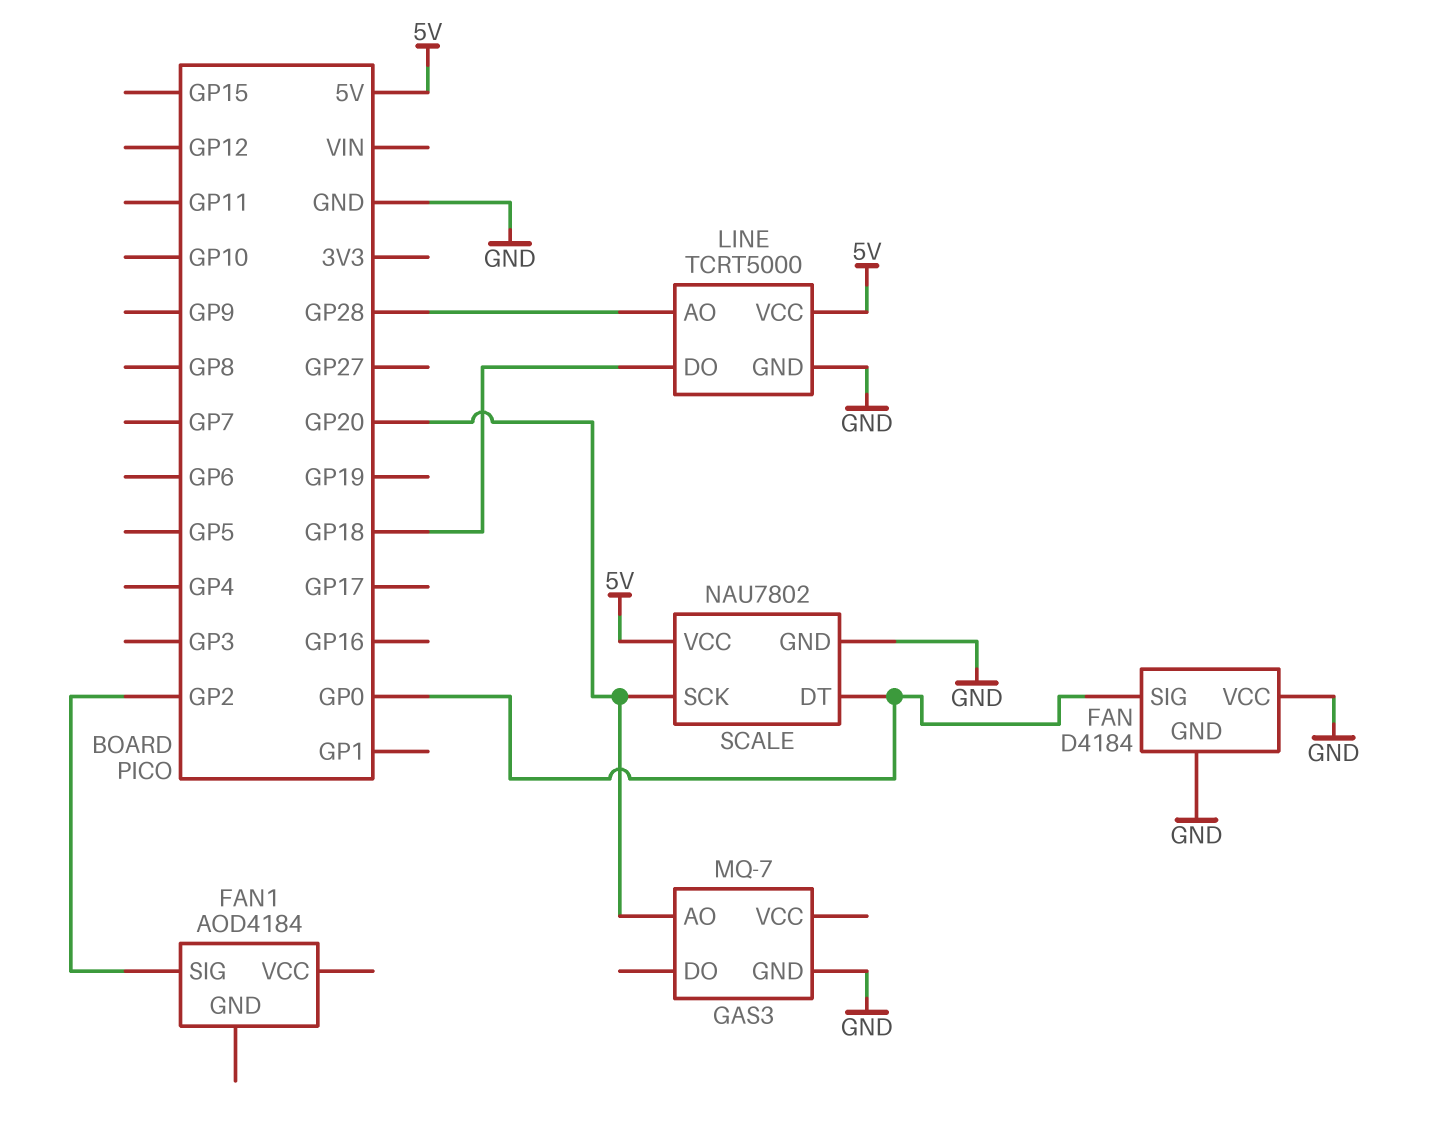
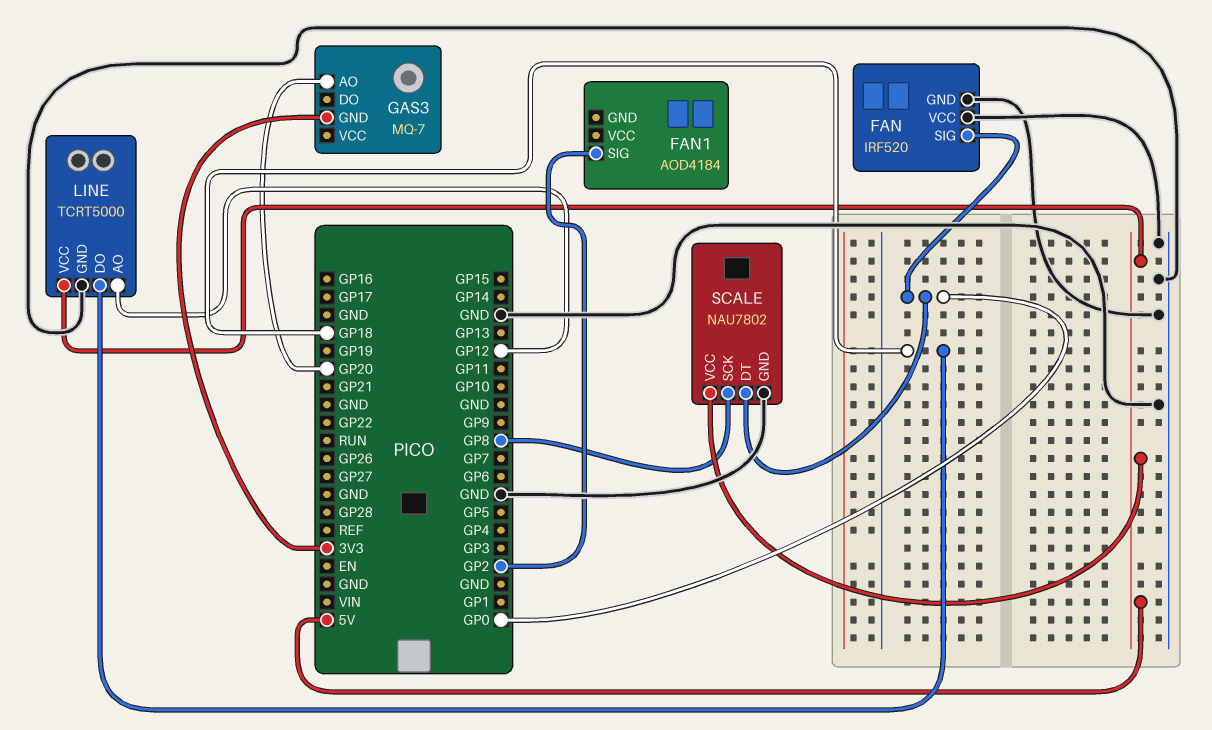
FAN: D4184 -> IRF520
GAS3 pin GND: GND -> 3V3
LINE pin AO: GP28 -> GP12
SCALE pin SCK: GP20 -> GP8

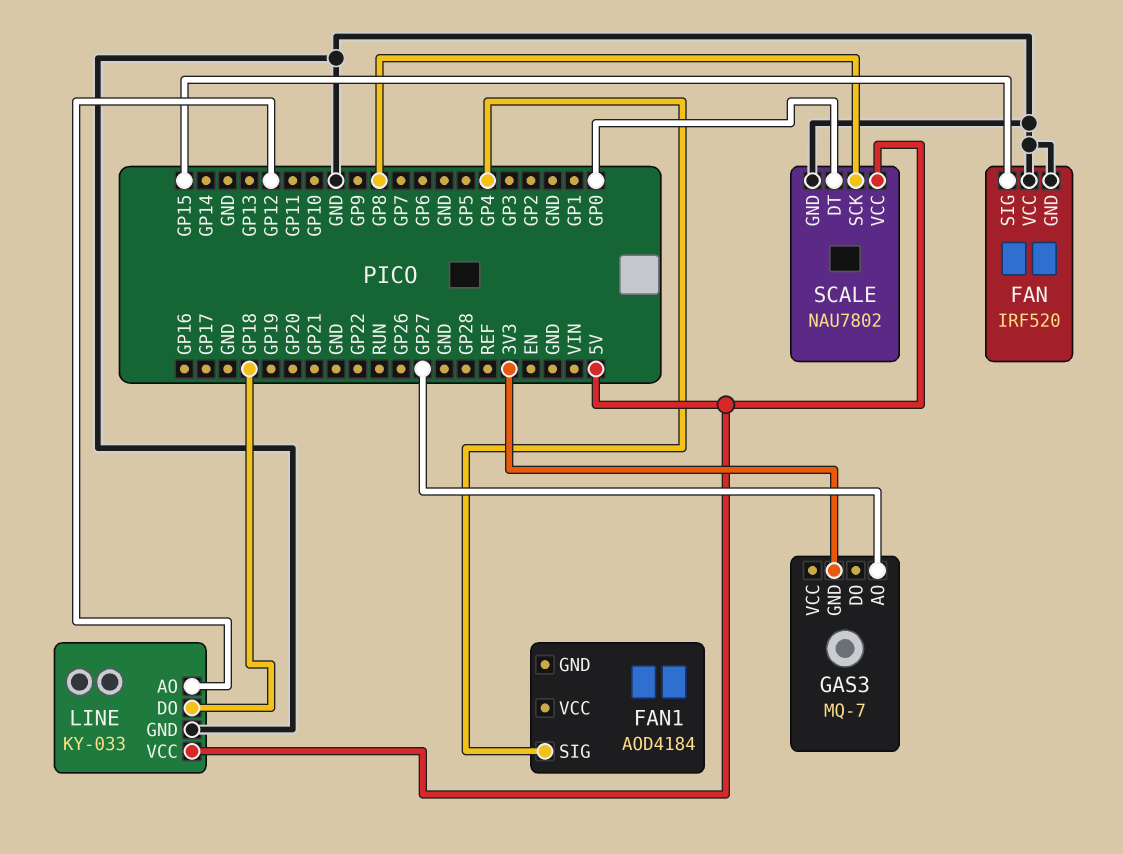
FAN pin SIG: GP0 -> GP15
FAN1 pin SIG: GP2 -> GP4
GAS3 pin AO: GP20 -> GP27
LINE: TCRT5000 -> KY-033

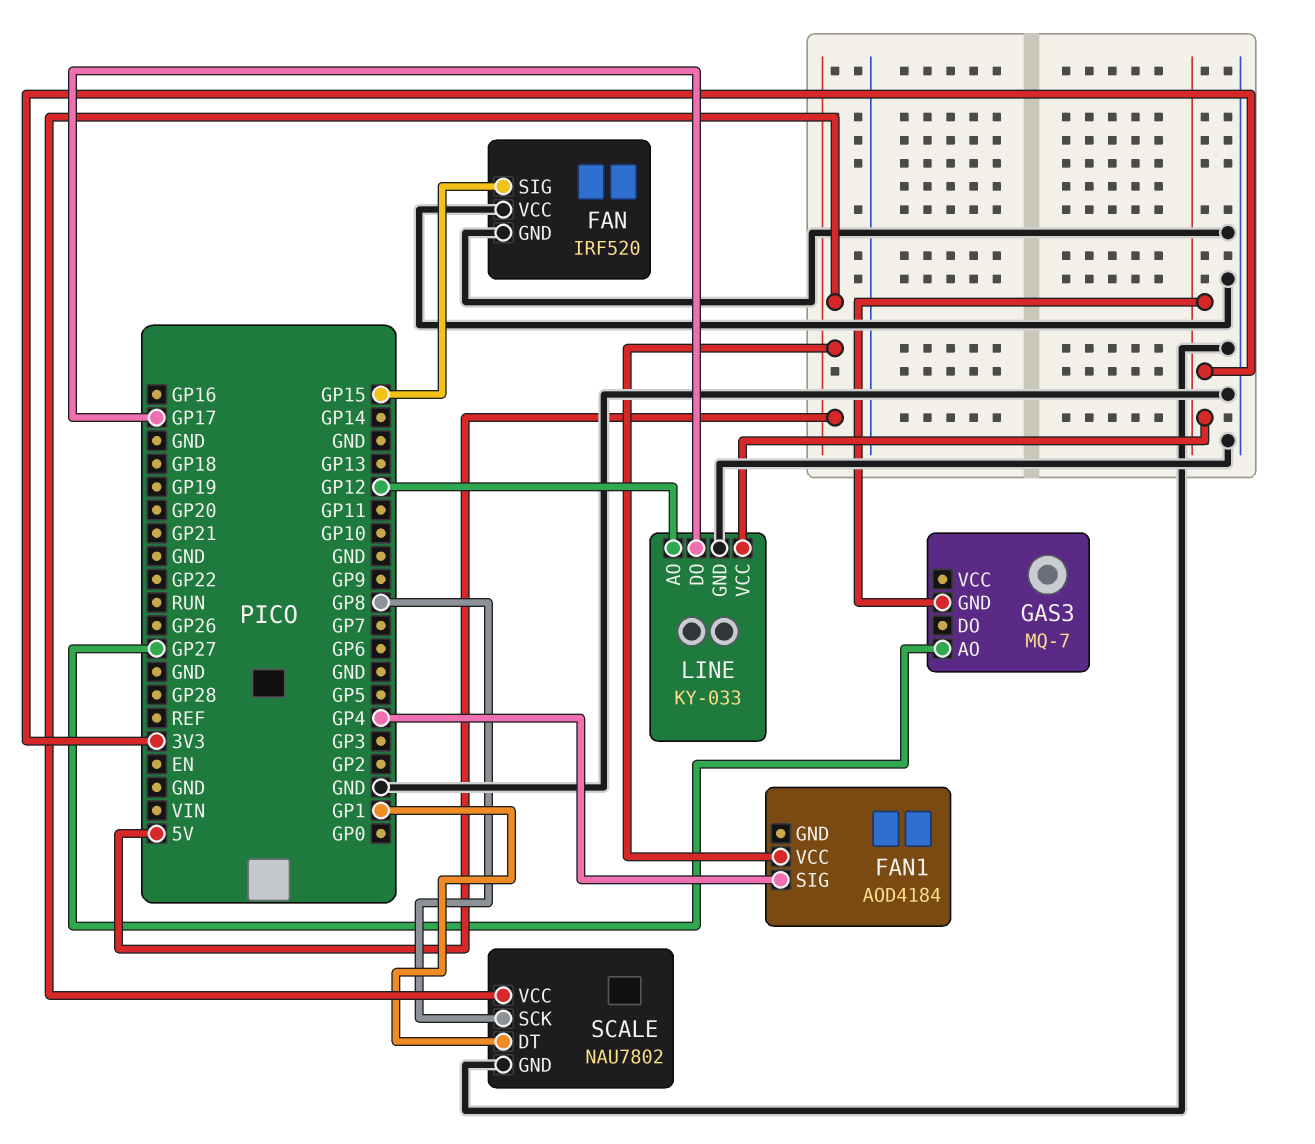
FAN1 pin VCC: none -> 5V
LINE pin DO: GP18 -> GP17
LINE pin VCC: 5V -> 3V3
SCALE pin DT: GP0 -> GP1

